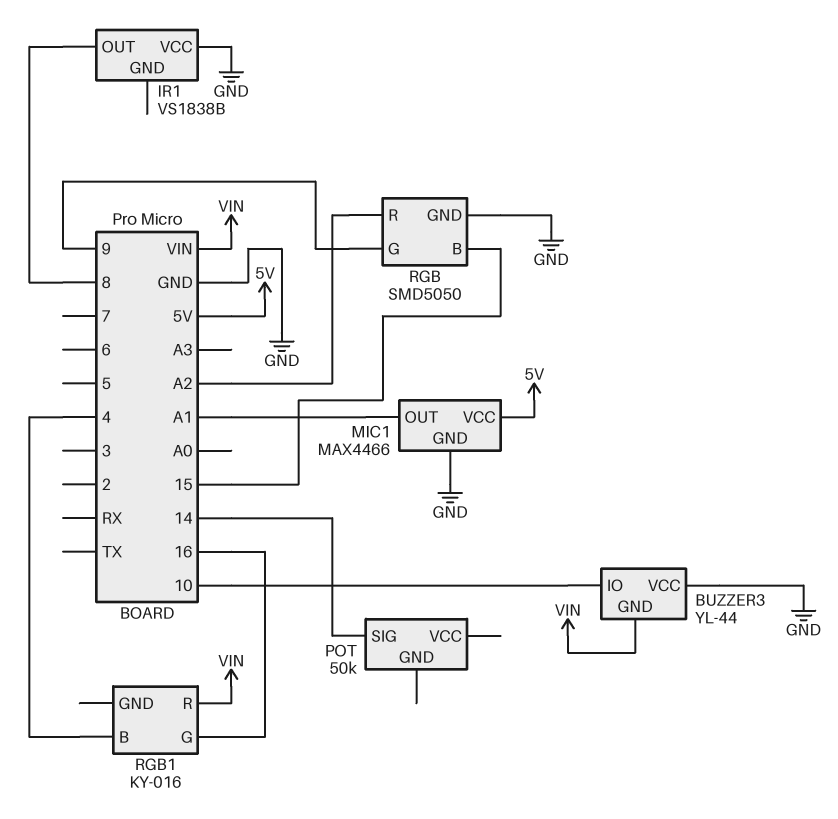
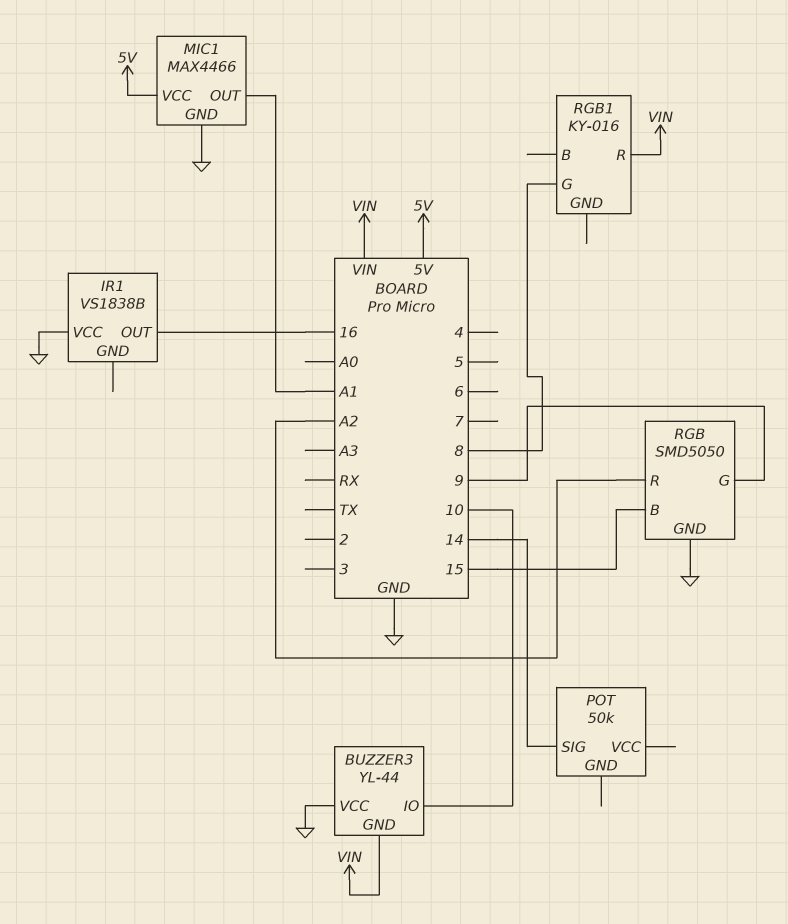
IR1 pin OUT: 8 -> 16
RGB1 pin B: 4 -> none
RGB1 pin G: 16 -> 8

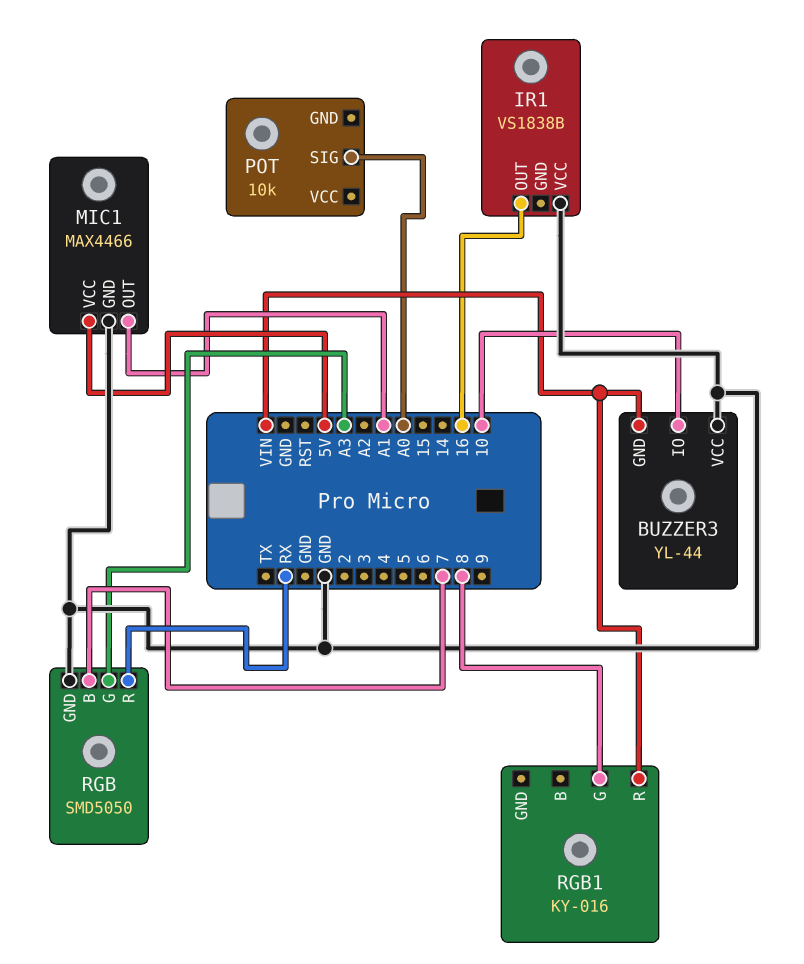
POT: 50k -> 10k
POT pin SIG: 14 -> A0
RGB pin B: 15 -> 7
RGB pin G: 9 -> A3
RGB pin R: A2 -> RX

